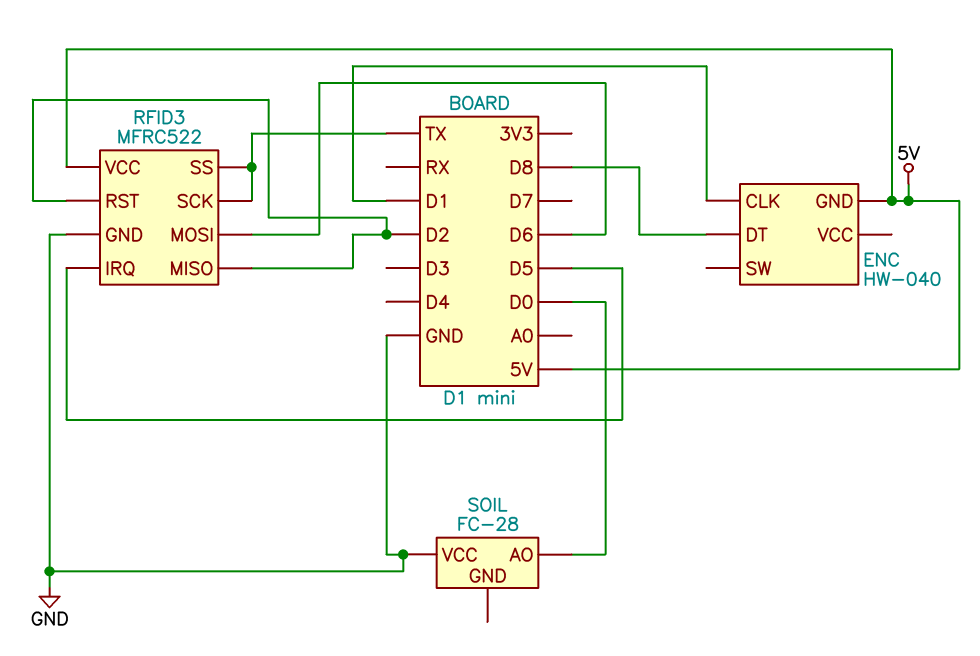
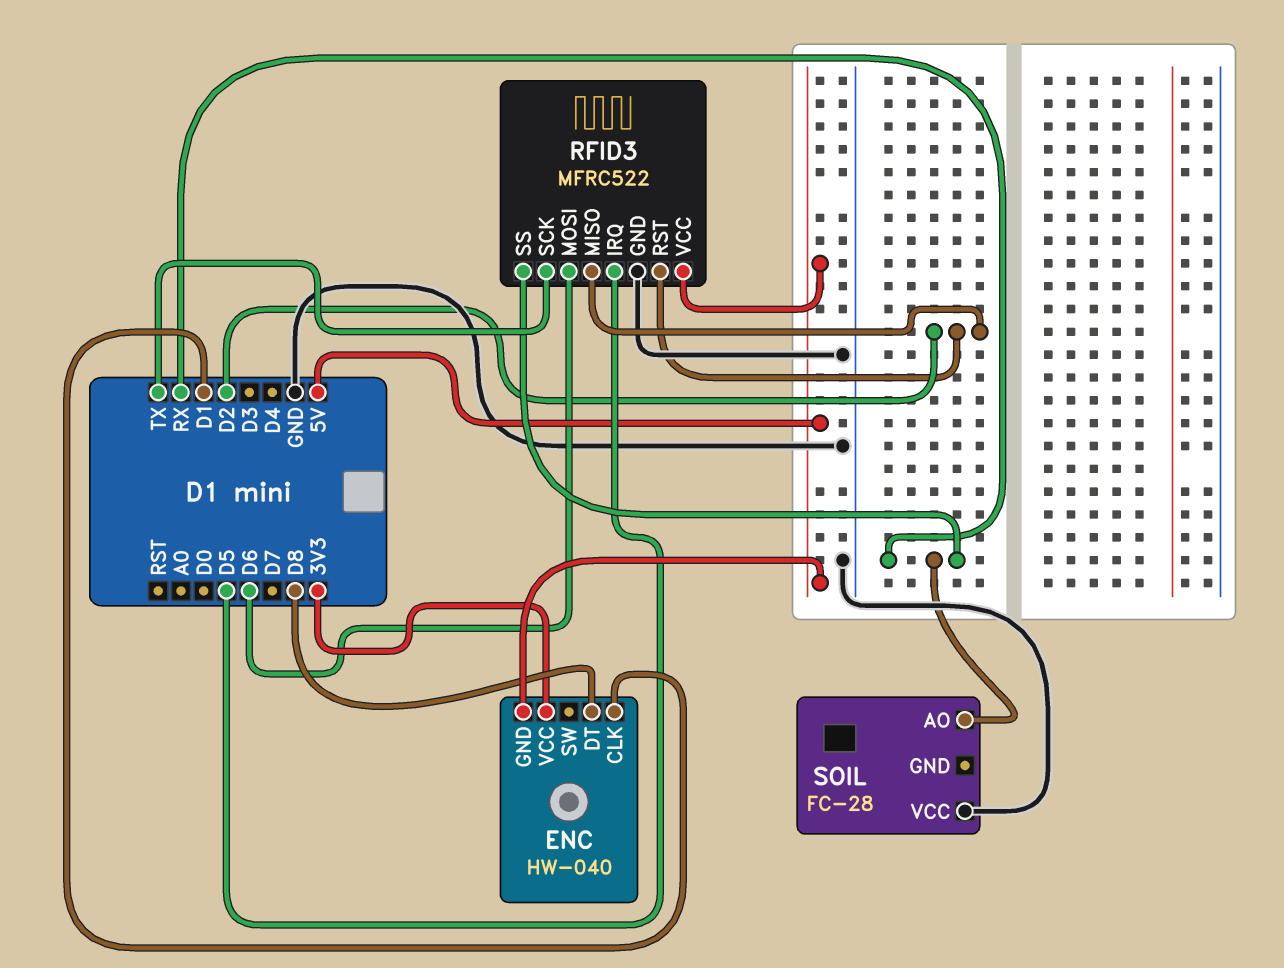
ENC pin VCC: none -> 3V3
RFID3 pin SS: TX -> RX
SOIL pin AO: D0 -> RX

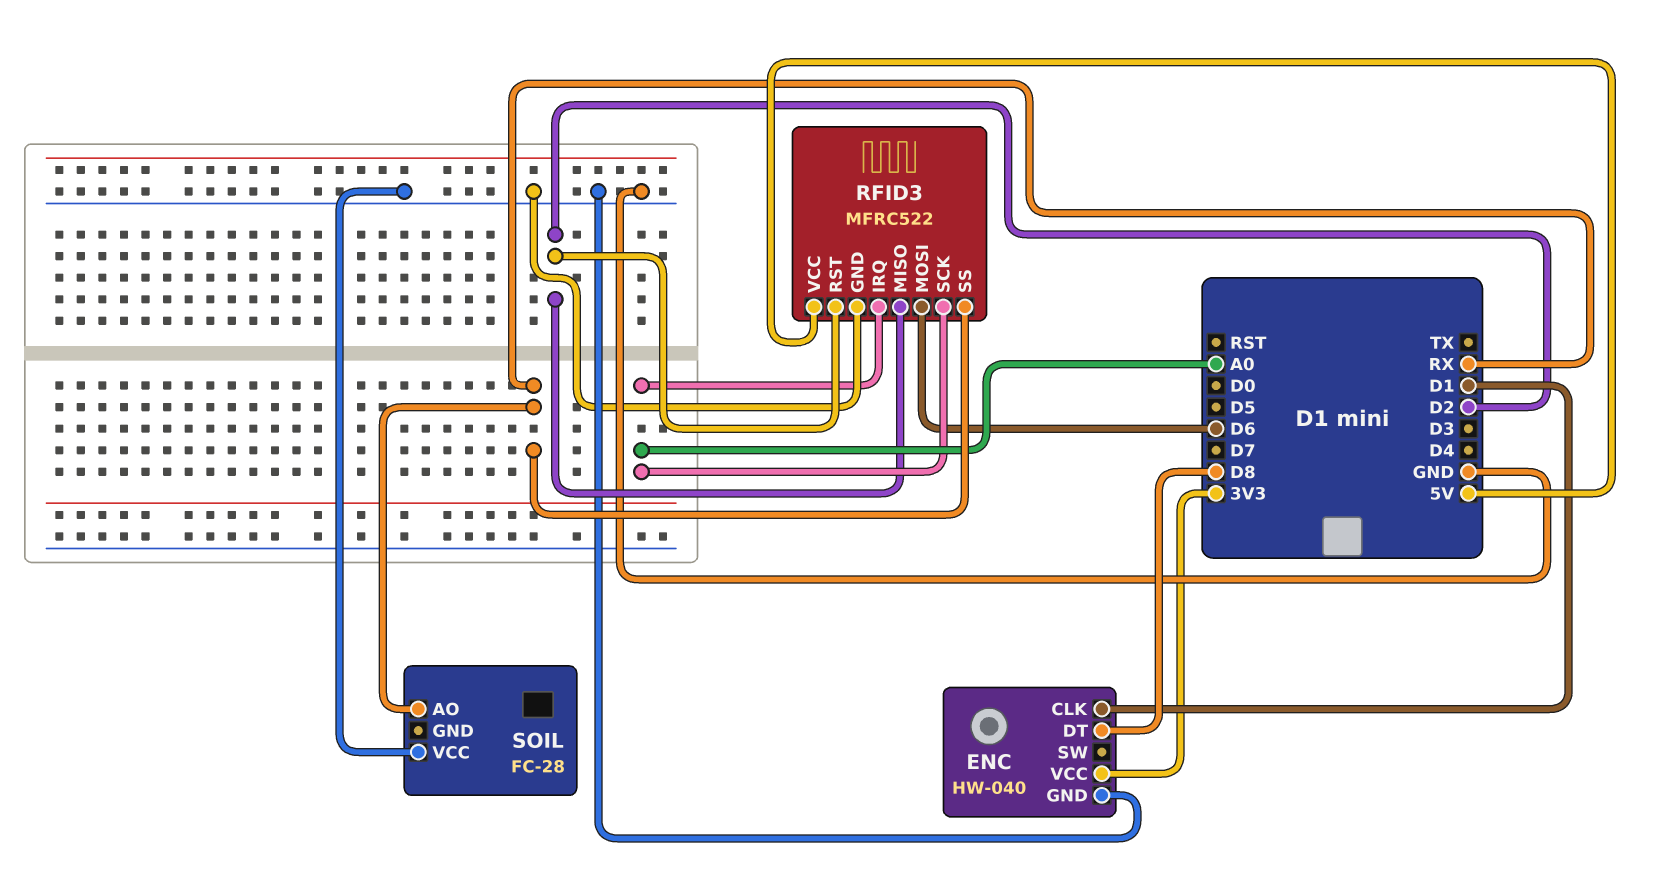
ENC pin GND: 5V -> GND
RFID3 pin IRQ: D5 -> A0
RFID3 pin SCK: TX -> A0

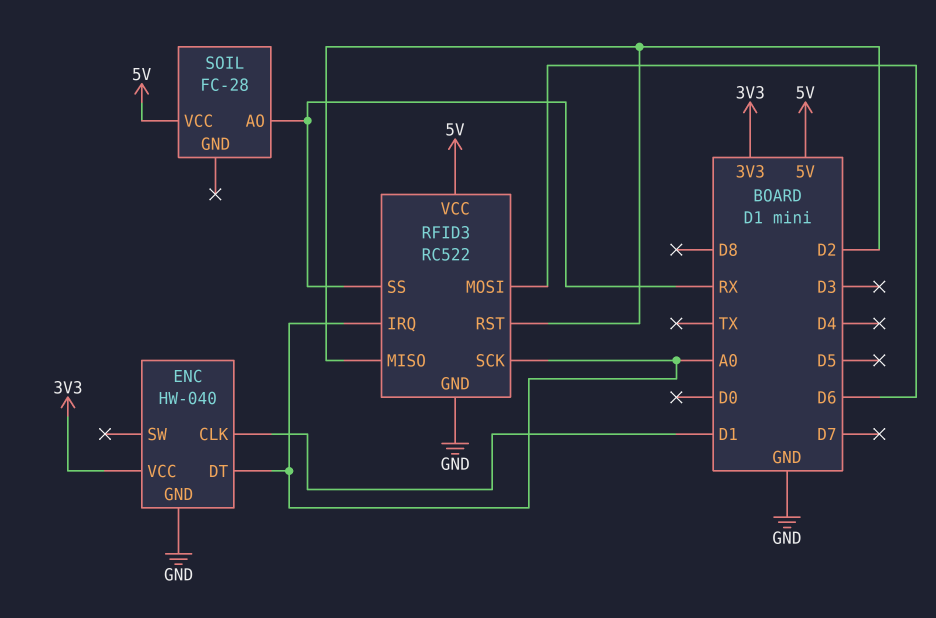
ENC pin DT: D8 -> A0
RFID3: MFRC522 -> RC522
SOIL pin VCC: GND -> 5V

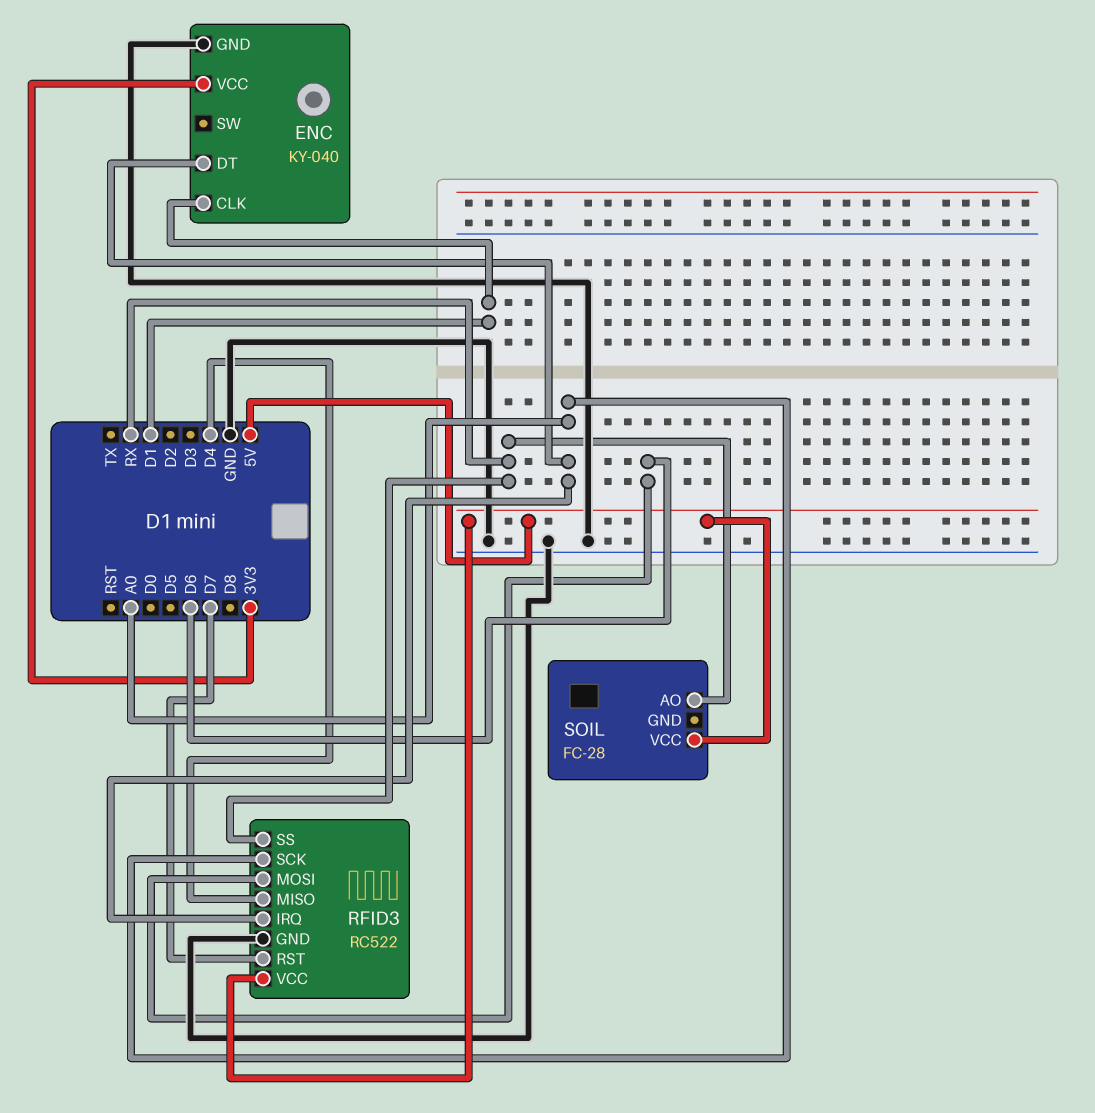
ENC: HW-040 -> KY-040
RFID3 pin MISO: D2 -> D4
RFID3 pin RST: D2 -> D7

